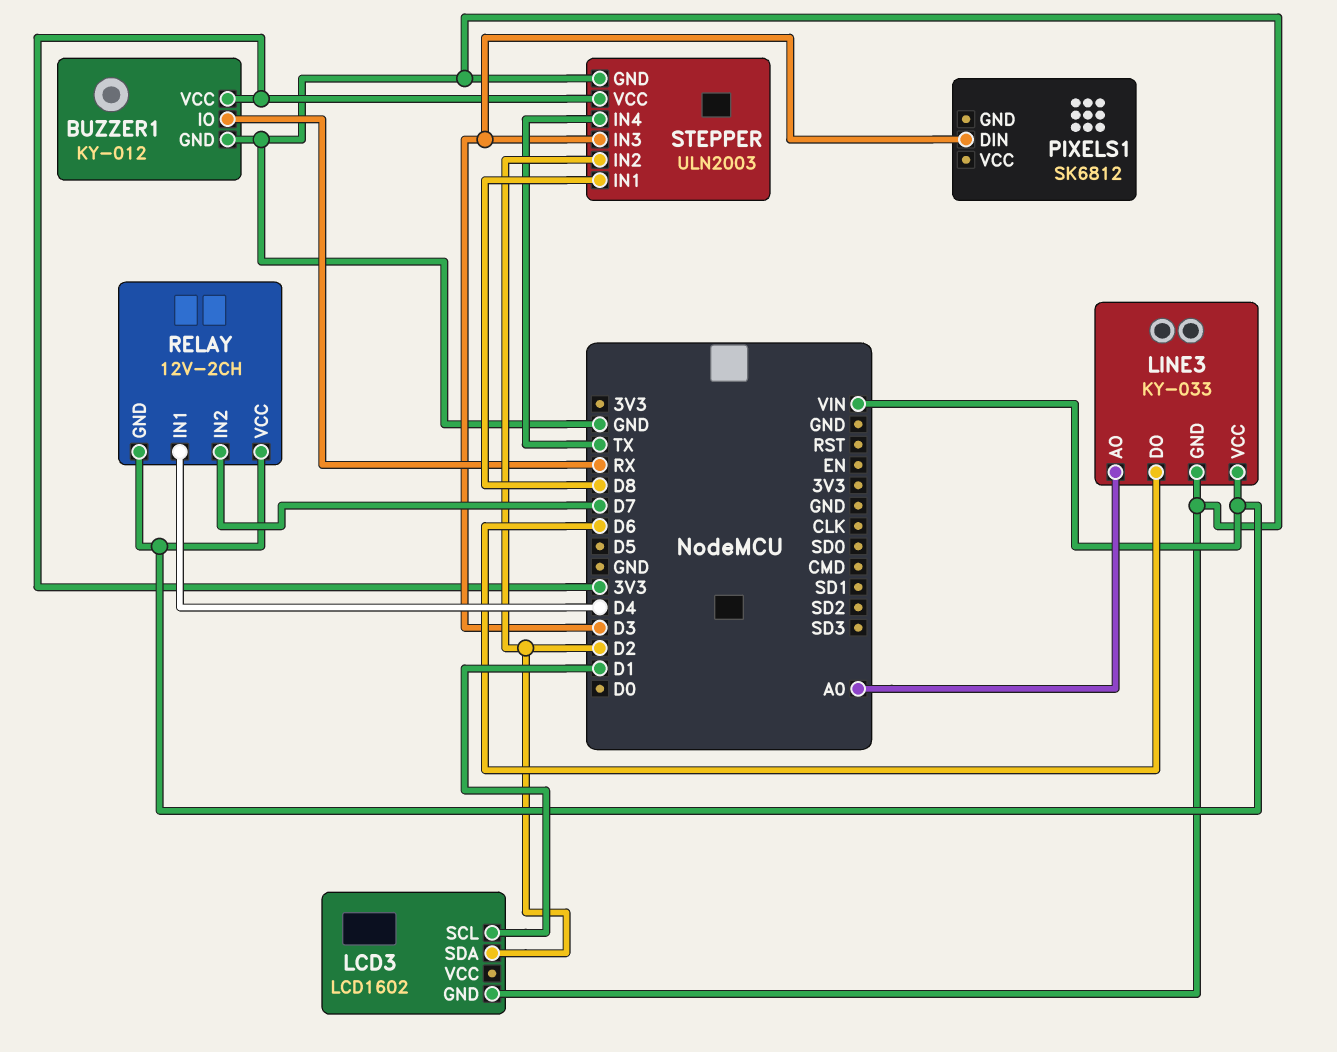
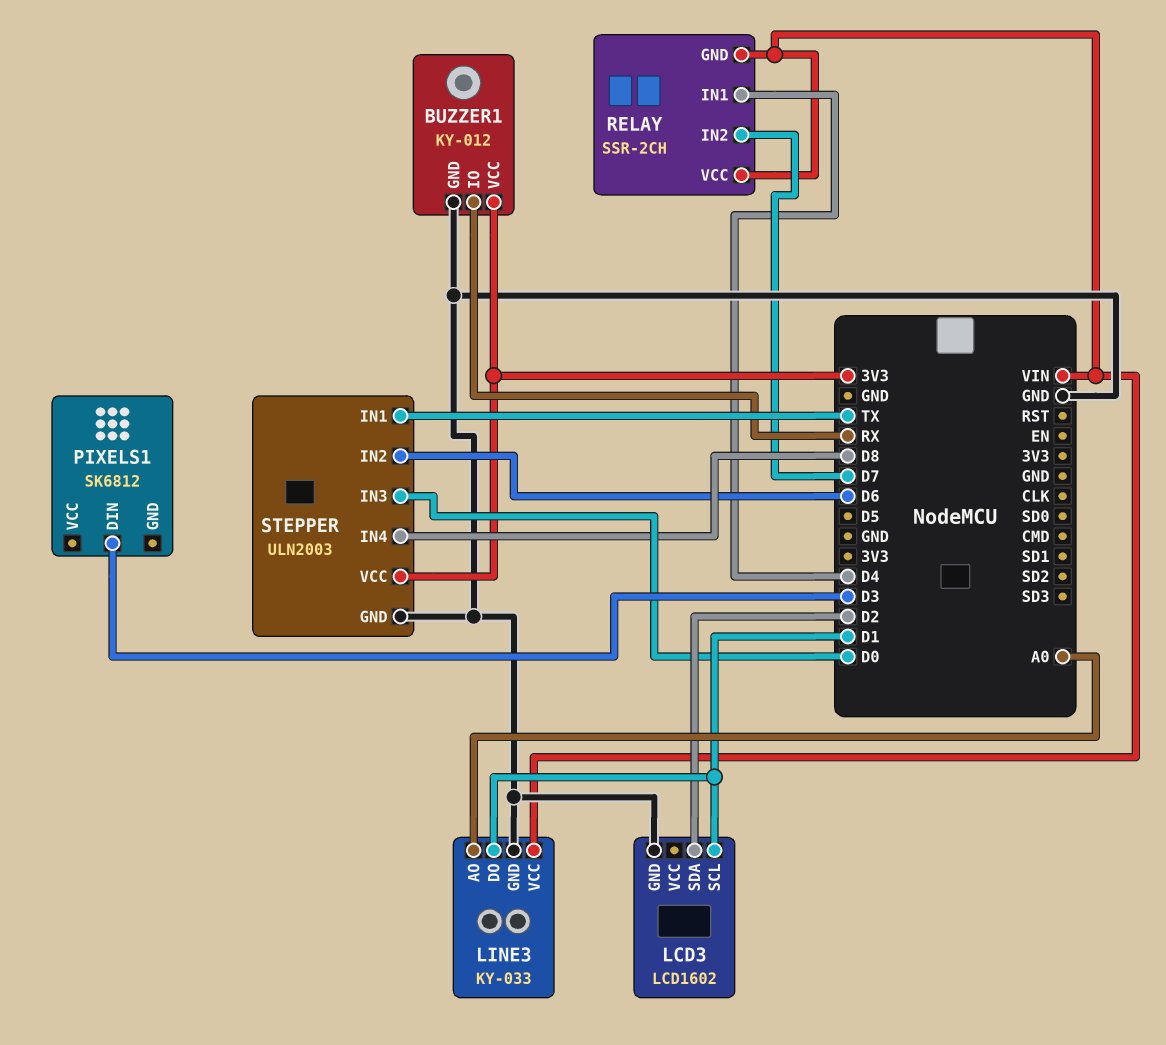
LINE3 pin DO: D6 -> D1
RELAY: 12V-2CH -> SSR-2CH
STEPPER pin IN1: D8 -> TX
STEPPER pin IN2: D2 -> D6
STEPPER pin IN3: D3 -> D0
STEPPER pin IN4: TX -> D8

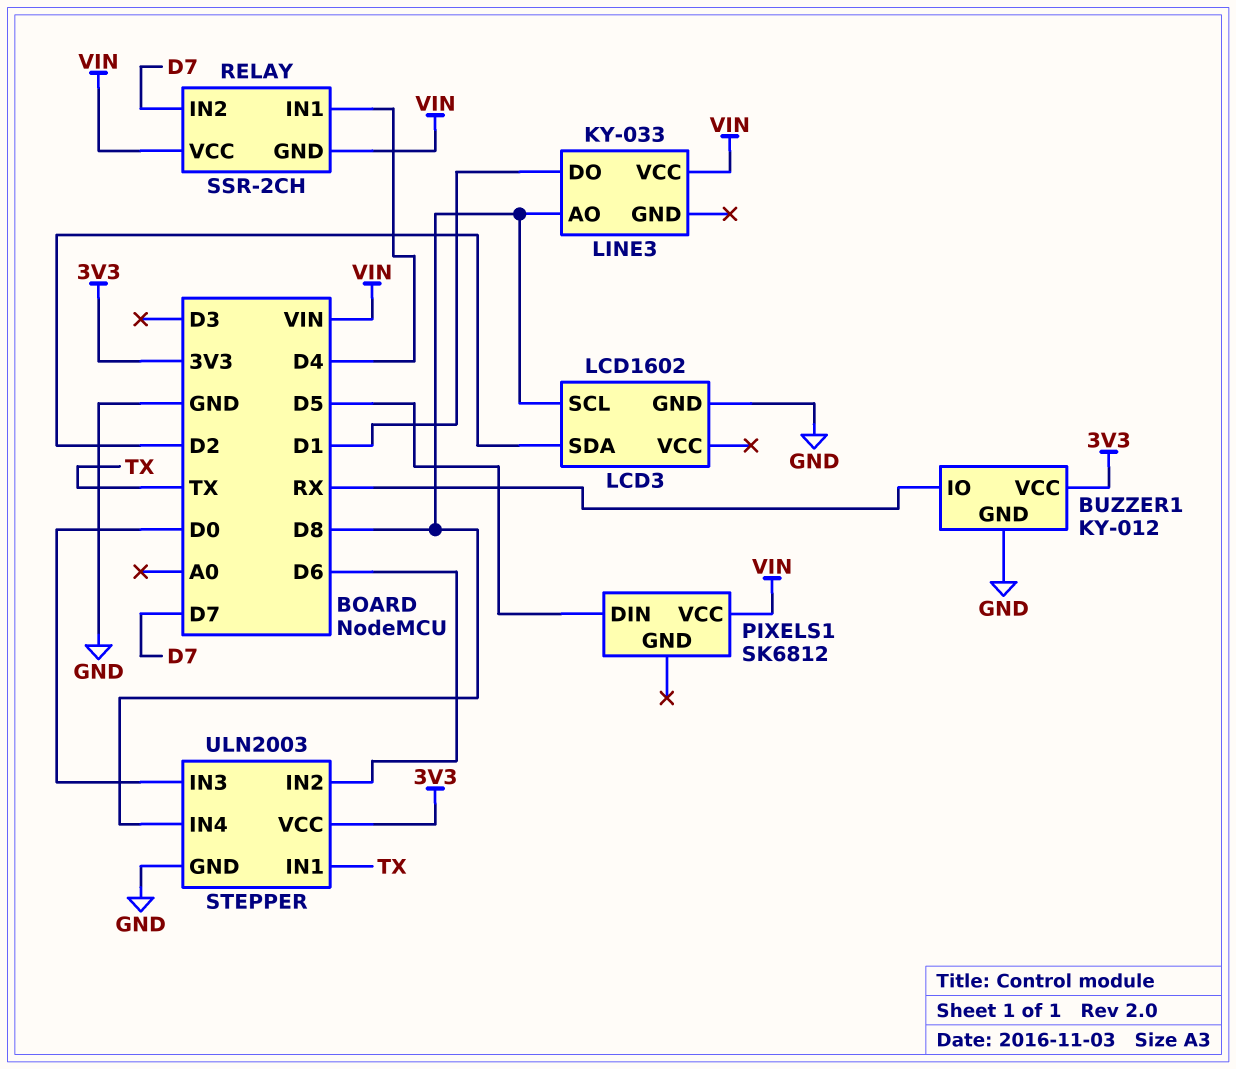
LCD3 pin SCL: D1 -> D8
LINE3 pin AO: A0 -> D8
LINE3 pin GND: GND -> none
PIXELS1 pin DIN: D3 -> D5
PIXELS1 pin VCC: none -> VIN

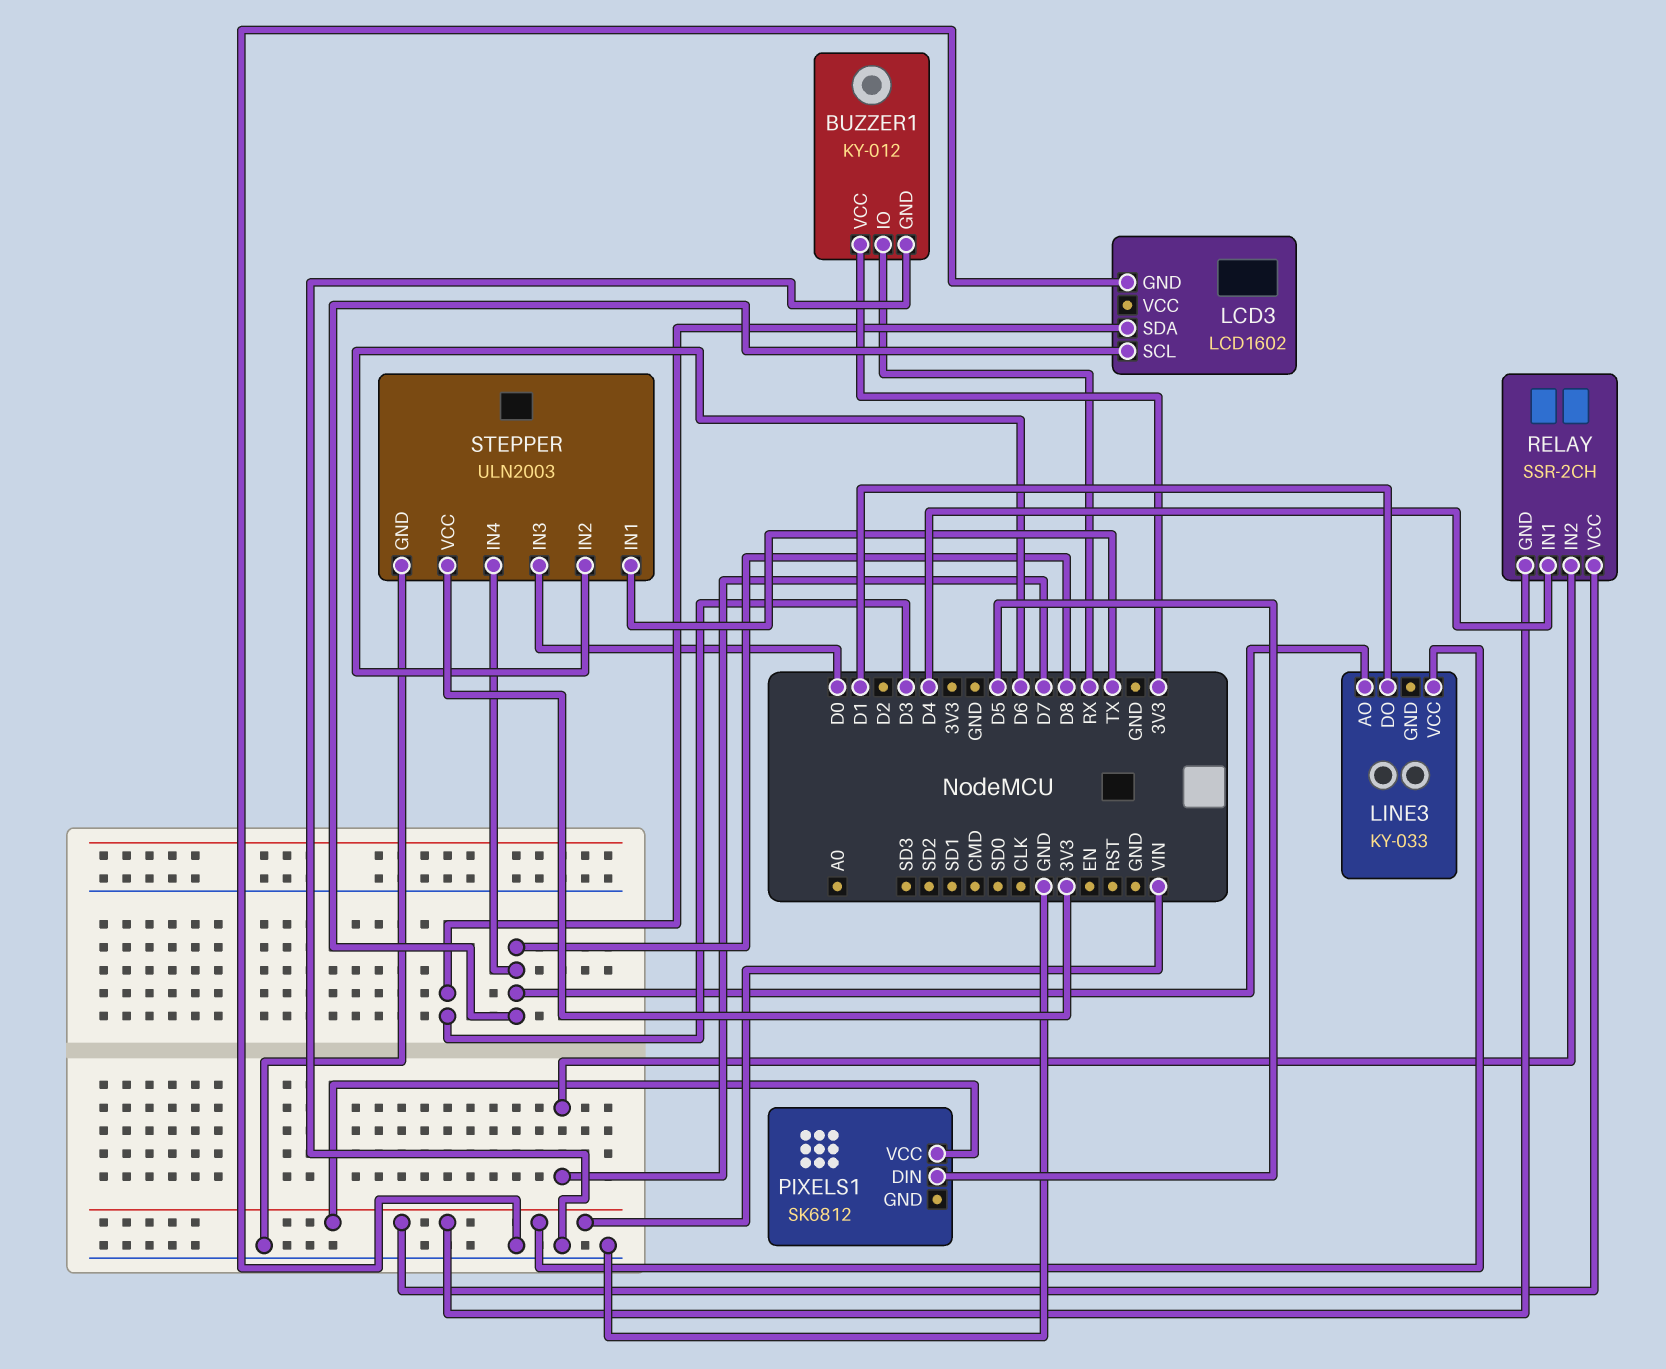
LCD3 pin SDA: D2 -> D3

